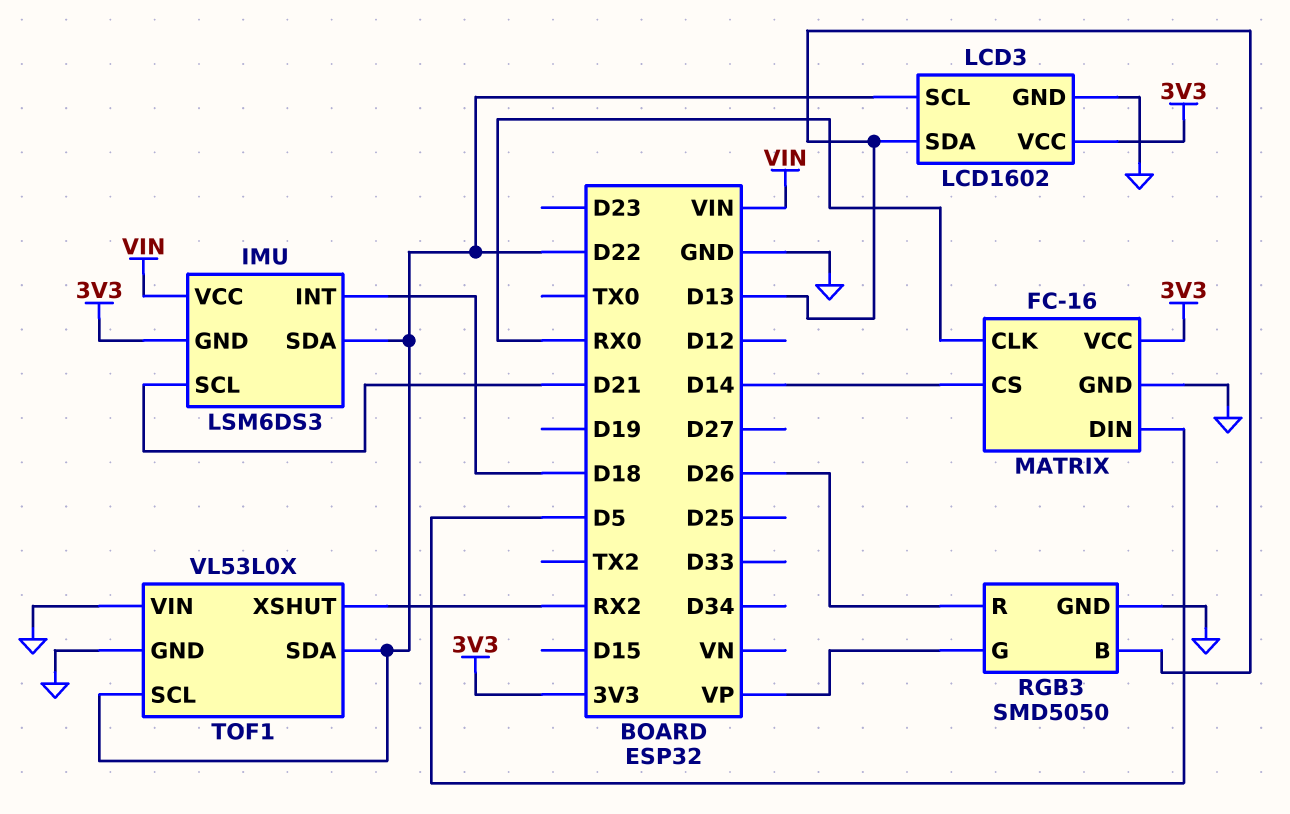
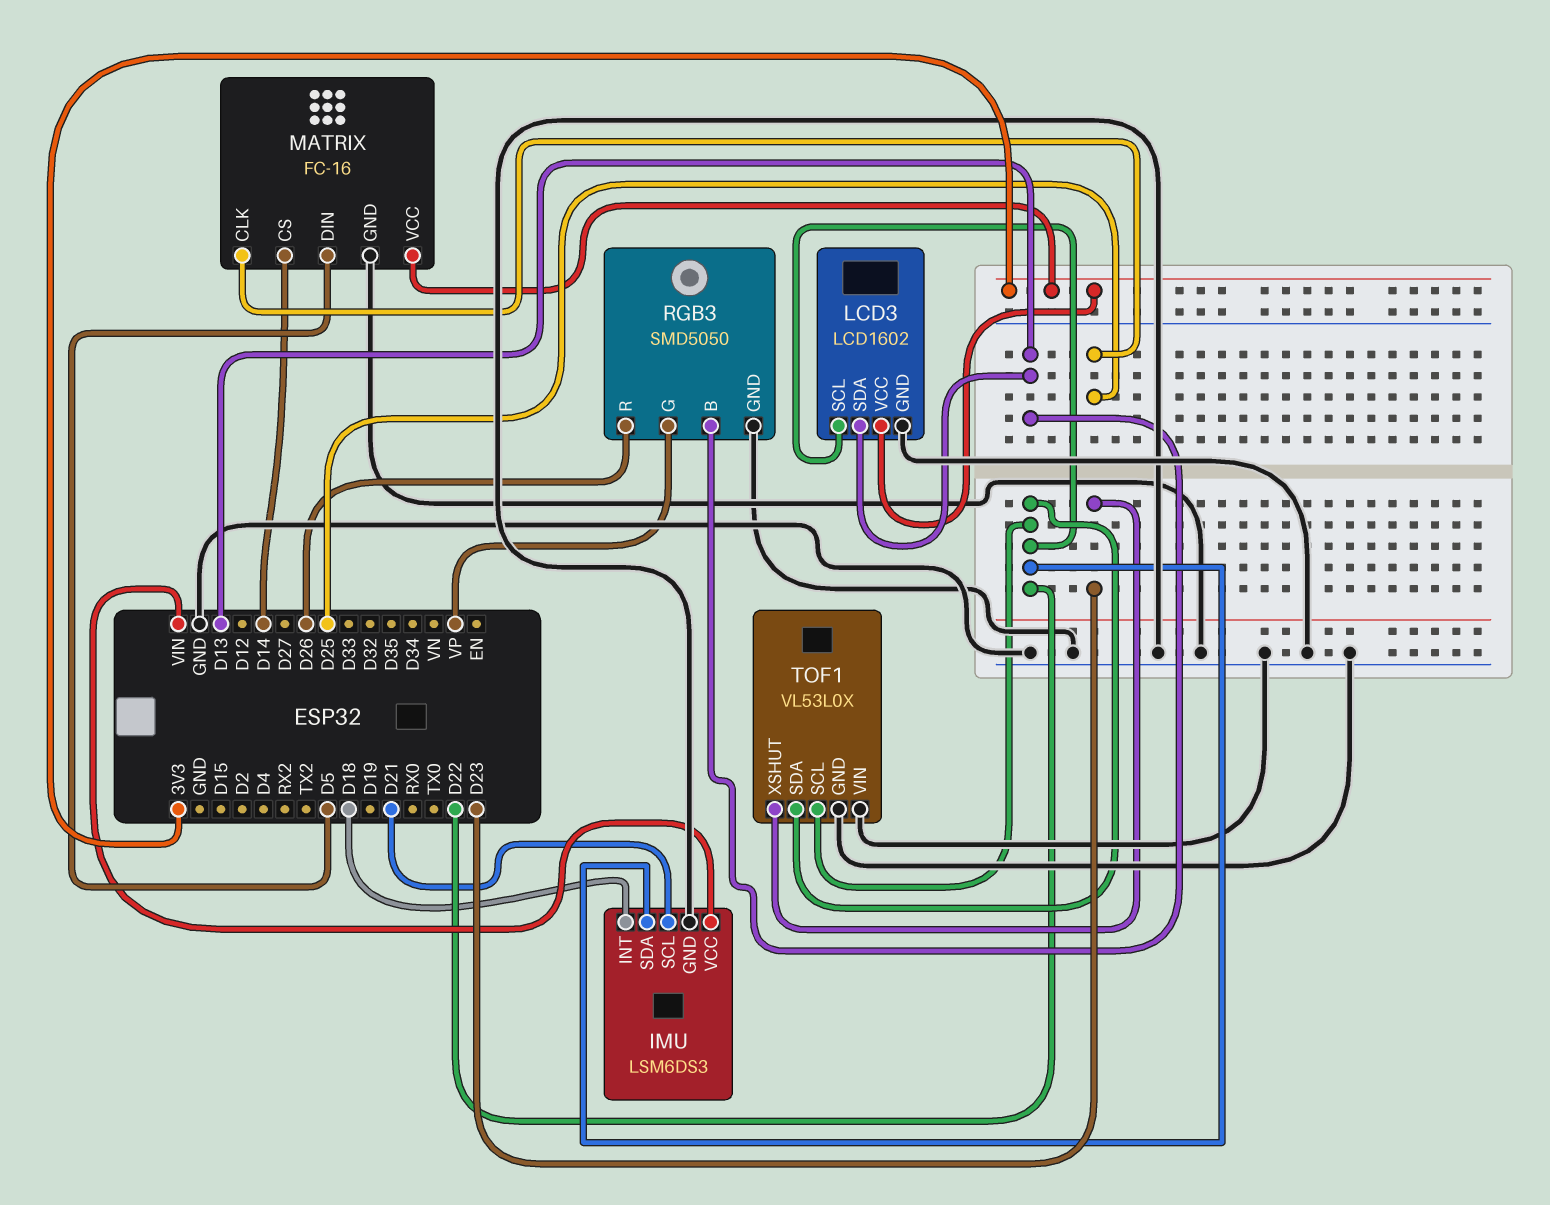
IMU pin GND: 3V3 -> GND
MATRIX pin CLK: RX0 -> D25
TOF1 pin XSHUT: RX2 -> D23

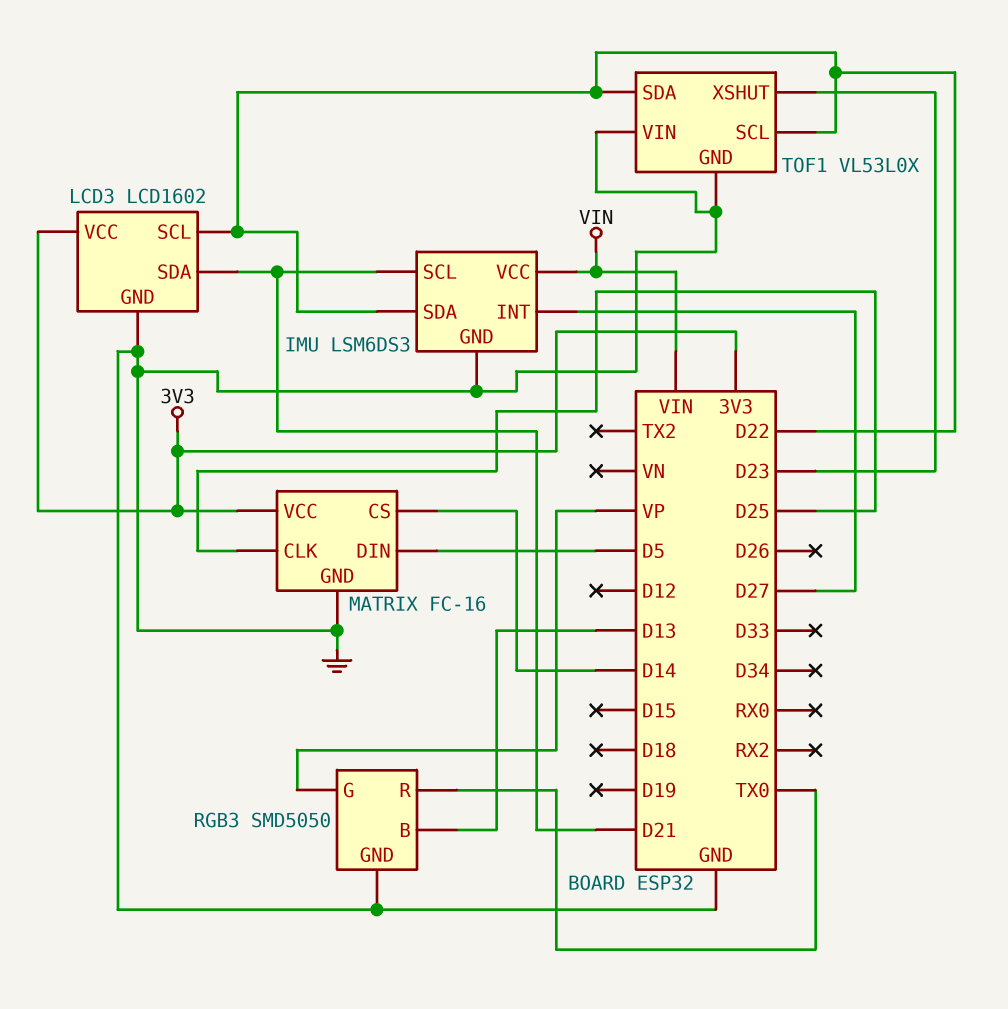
IMU pin INT: D18 -> D27
LCD3 pin SDA: D13 -> D21
RGB3 pin R: D26 -> TX0

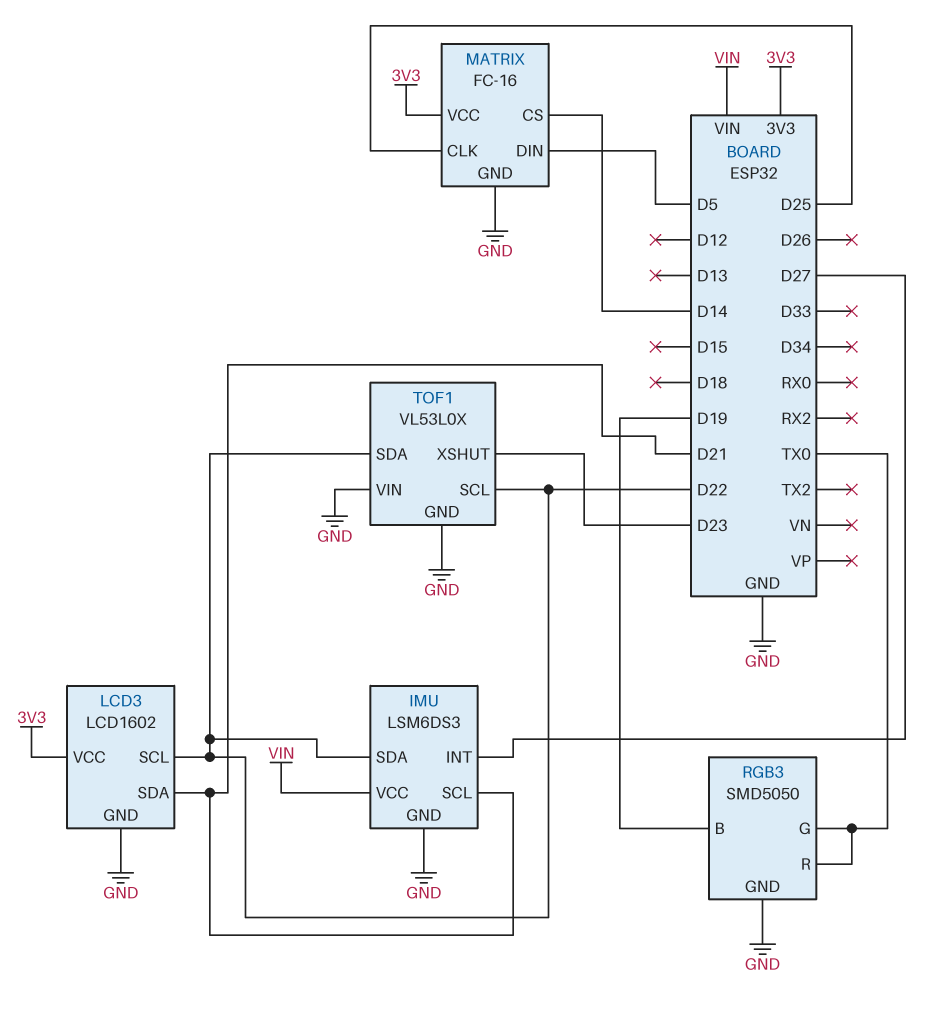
RGB3 pin B: D13 -> D19
RGB3 pin G: VP -> TX0

